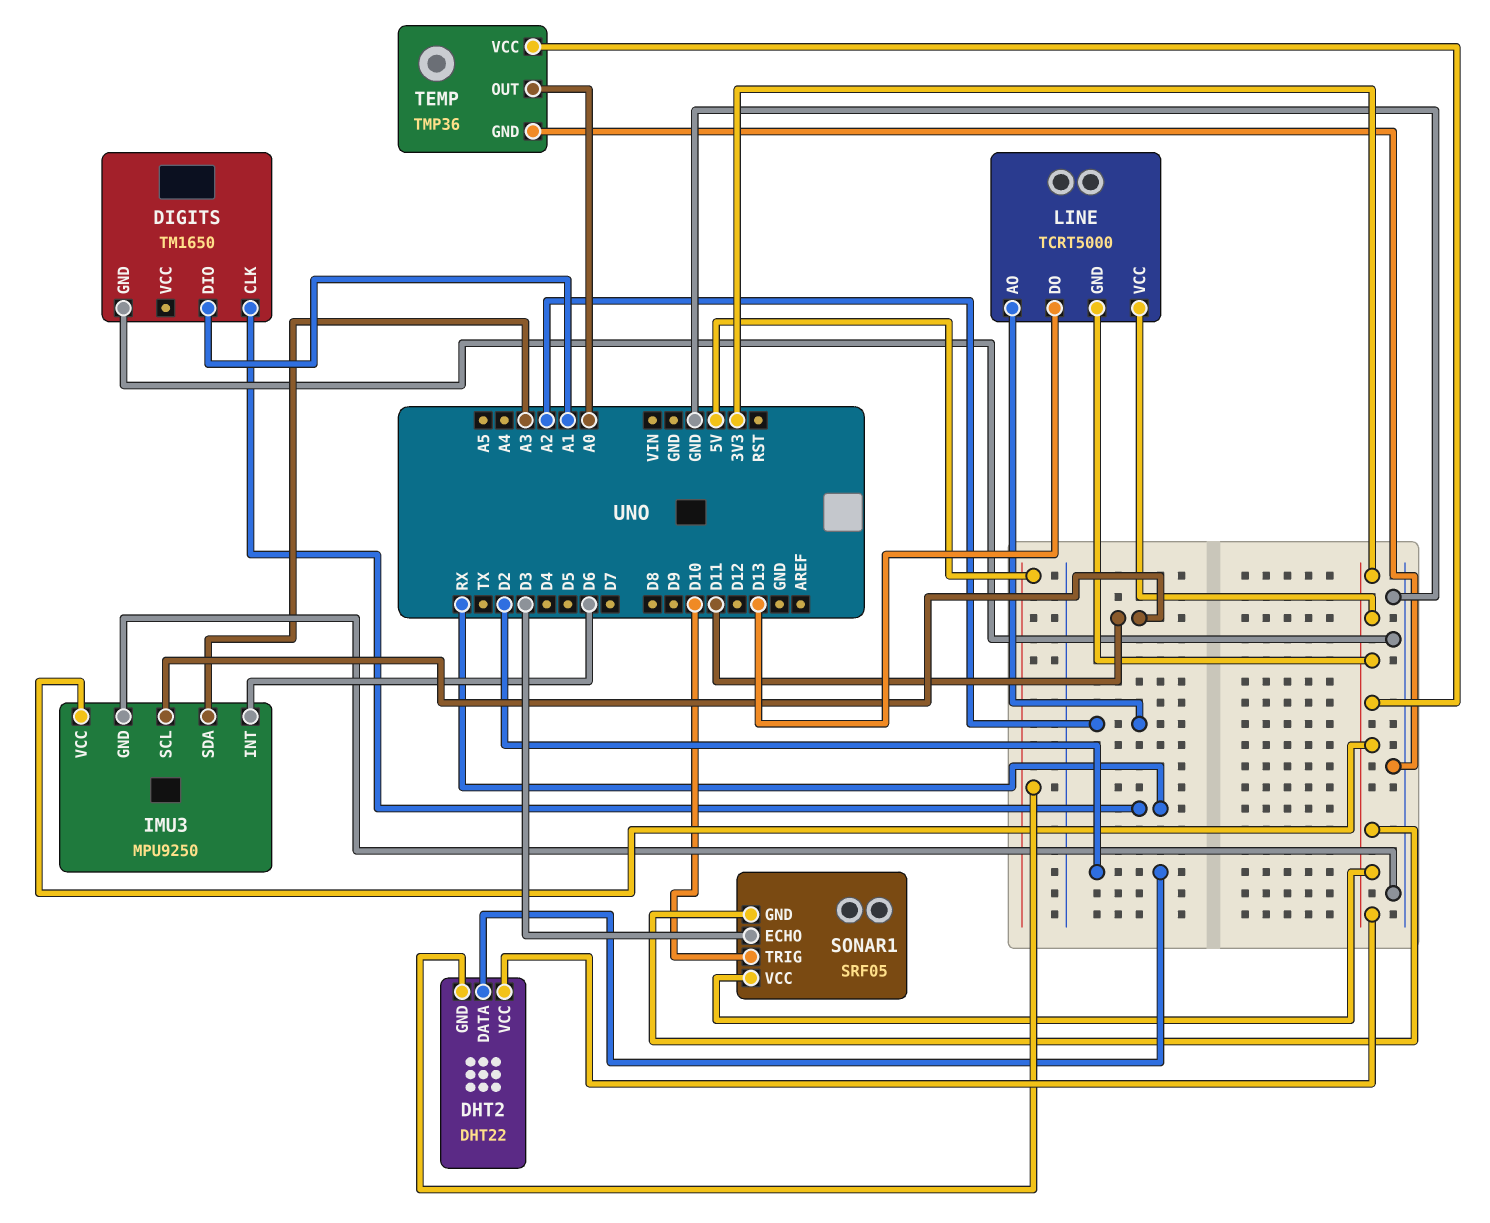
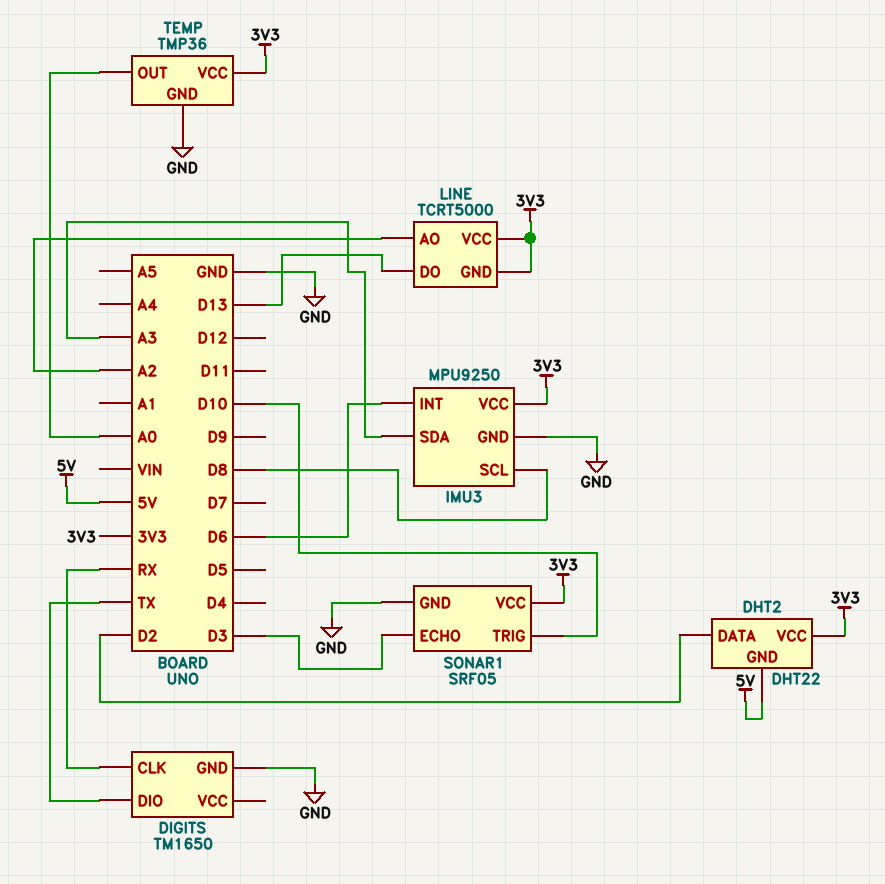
DIGITS pin DIO: A1 -> TX
IMU3 pin SCL: D11 -> D8
SONAR1 pin GND: 3V3 -> GND

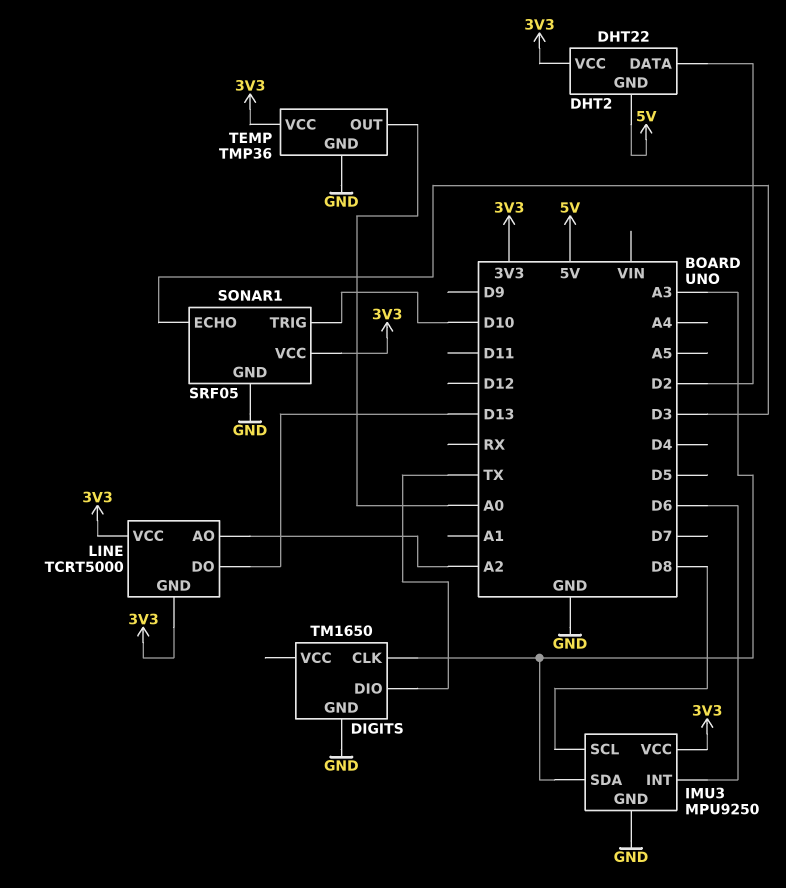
DIGITS pin CLK: RX -> A3

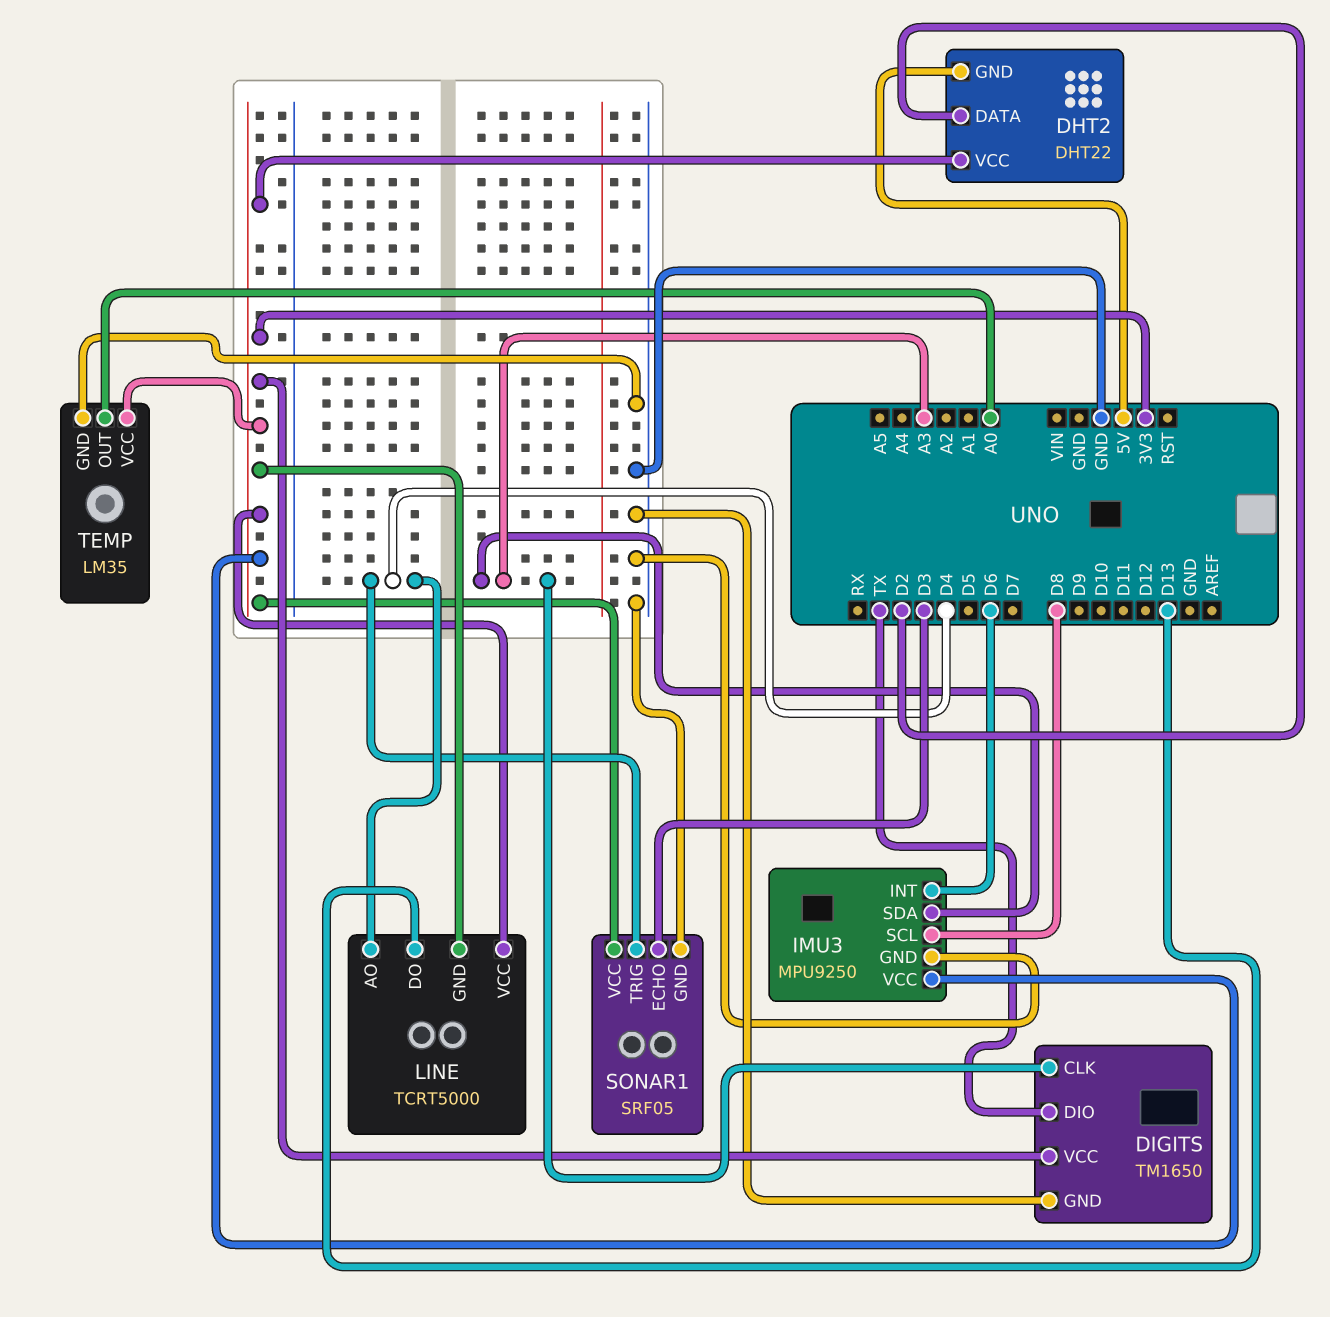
DIGITS pin VCC: none -> 3V3
LINE pin AO: A2 -> D4
SONAR1 pin TRIG: D10 -> D4
TEMP: TMP36 -> LM35

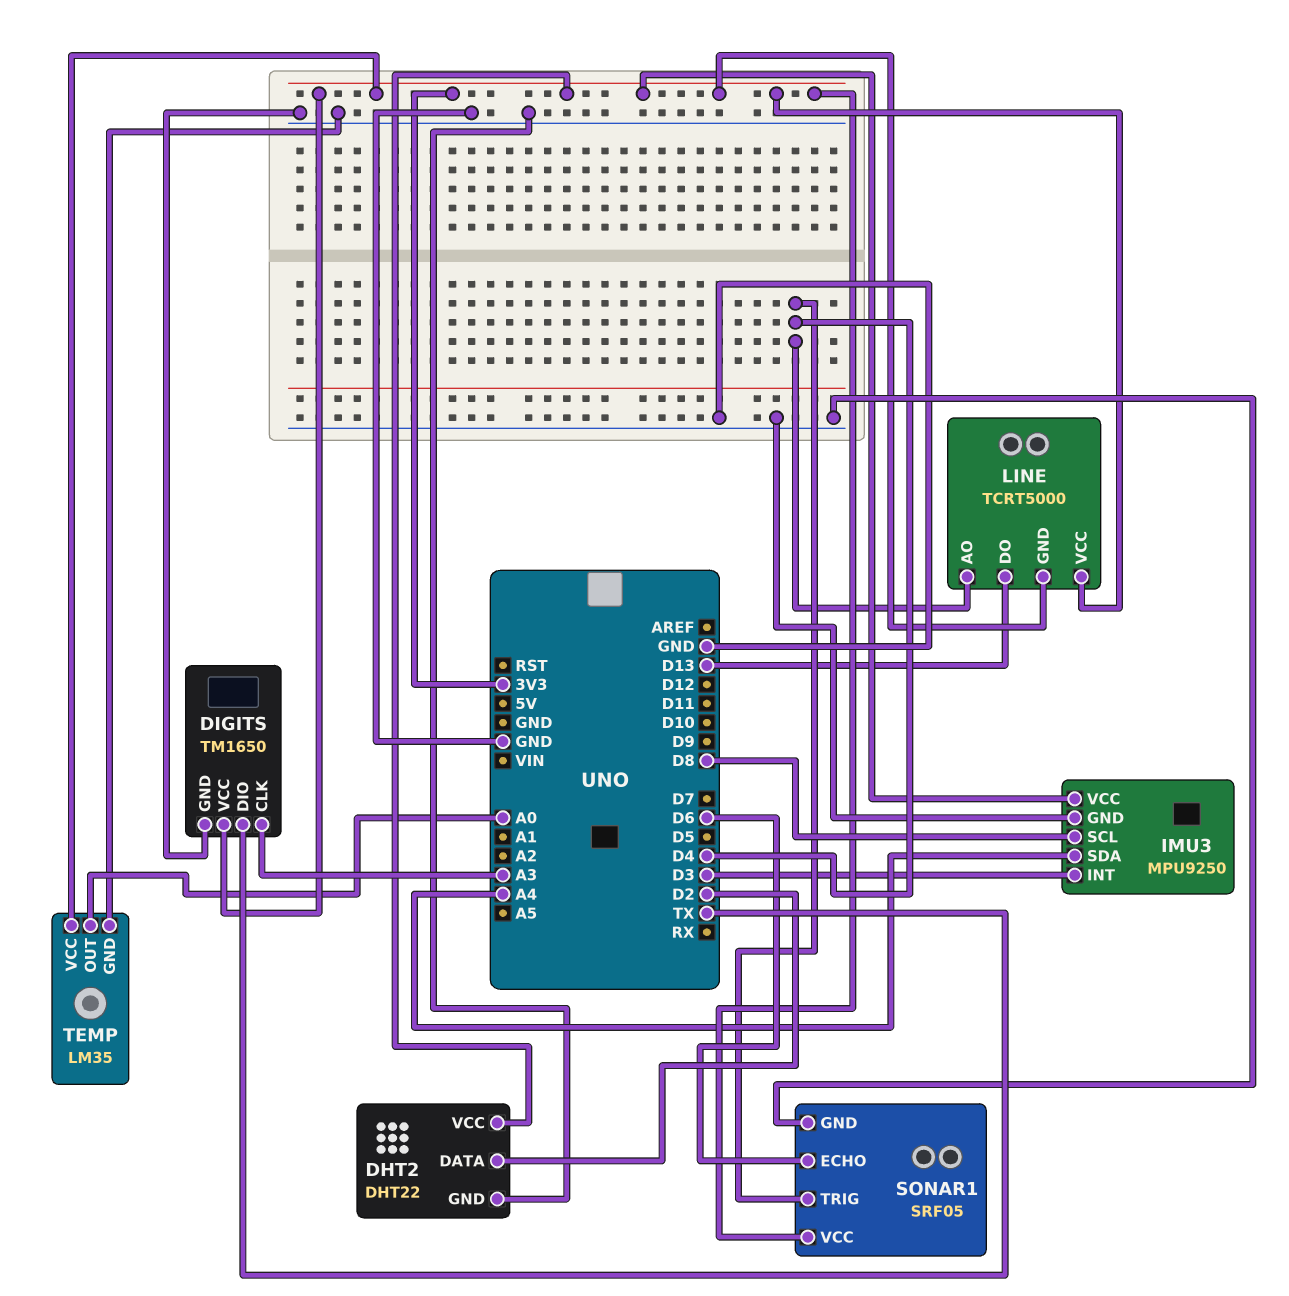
DHT2 pin GND: 5V -> GND
IMU3 pin INT: D6 -> D3
IMU3 pin SDA: A3 -> A4
SONAR1 pin ECHO: D3 -> D6

